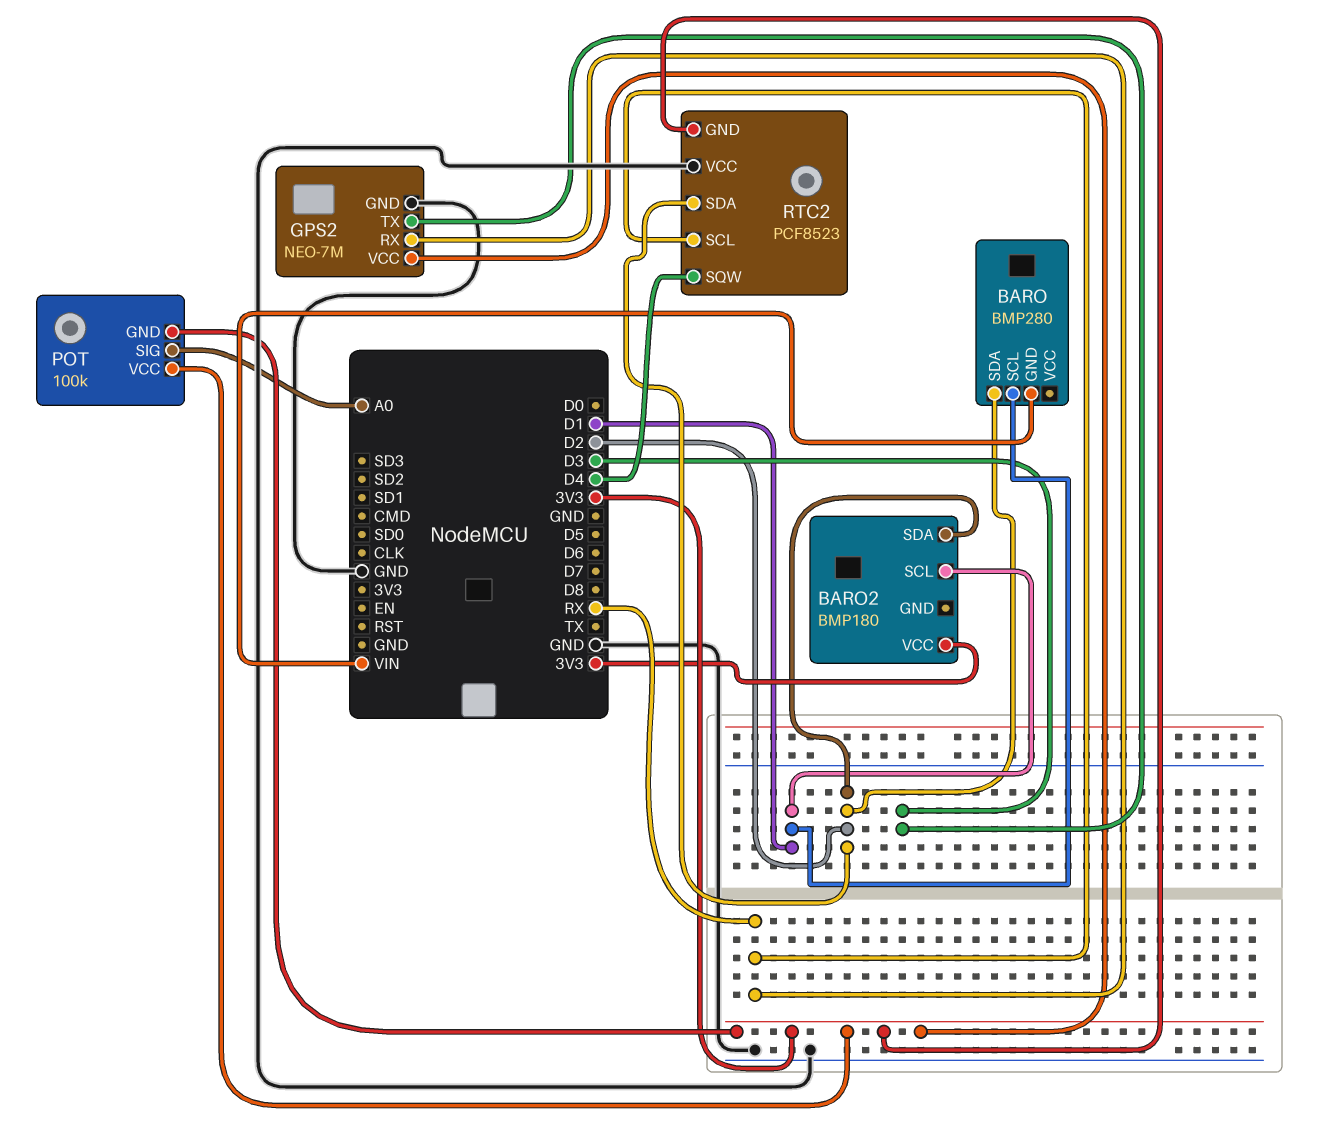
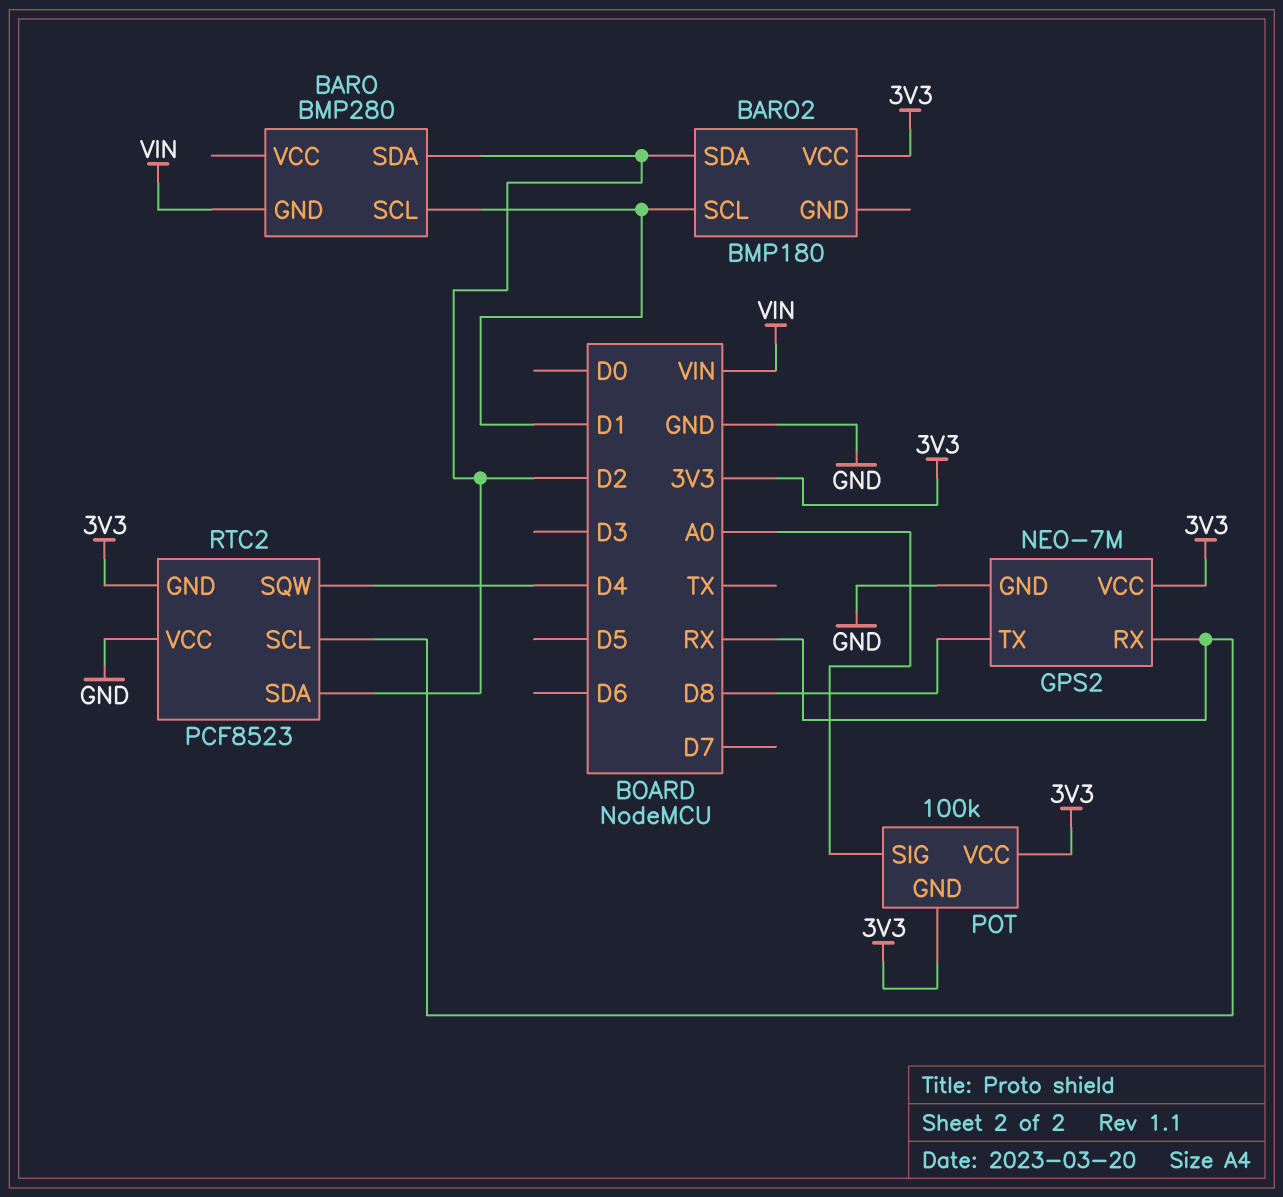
GPS2 pin TX: D3 -> D8

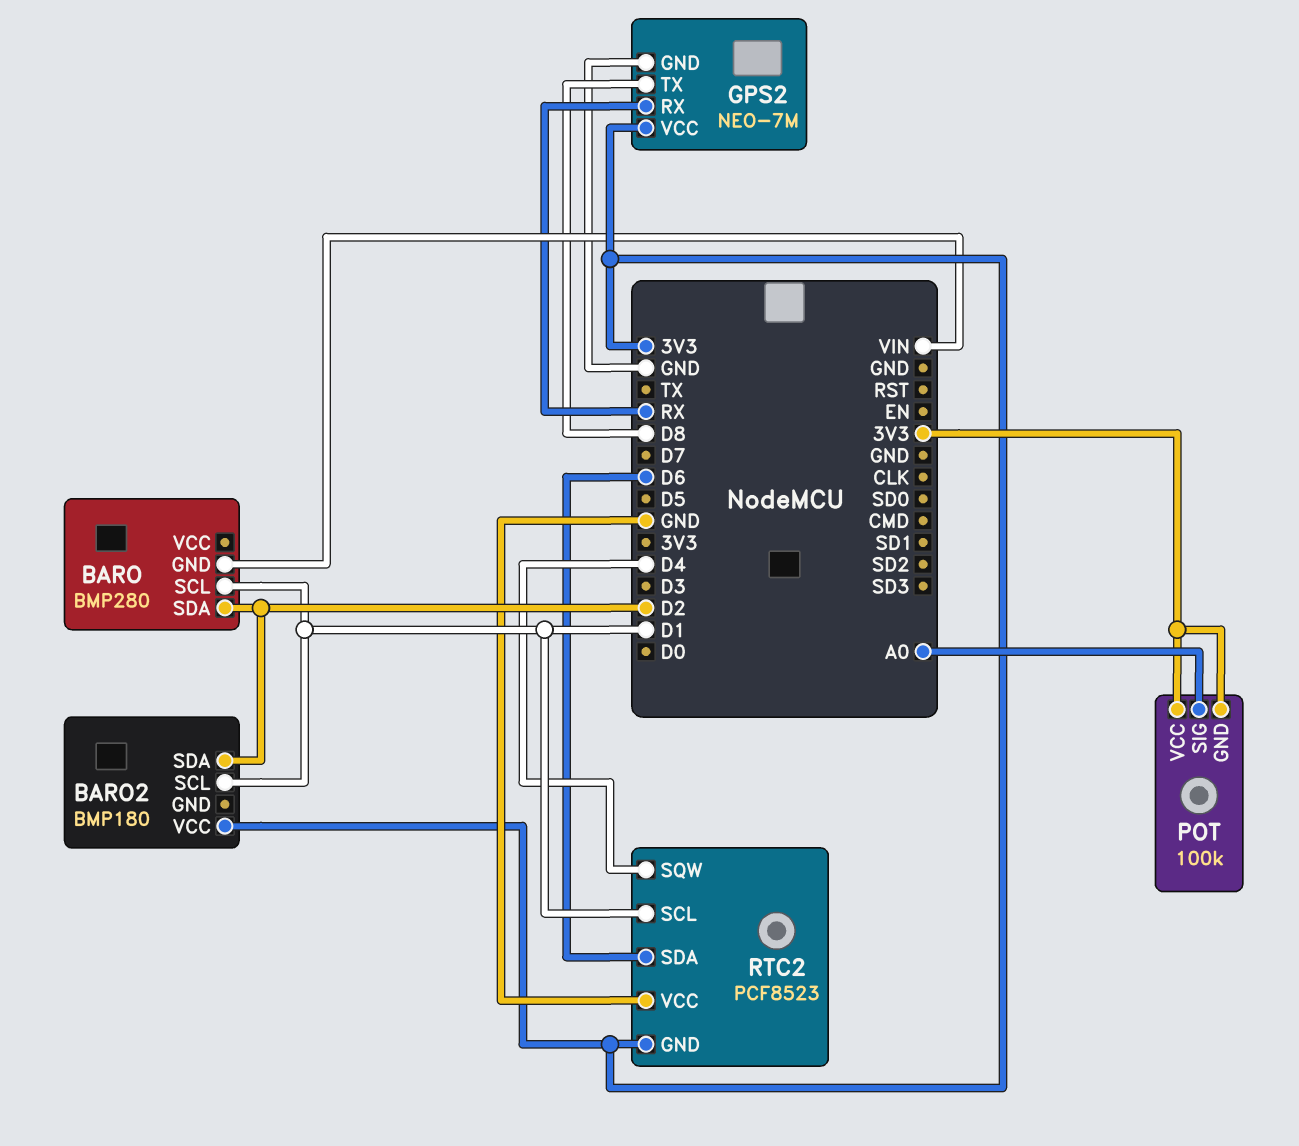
RTC2 pin SCL: RX -> D1
RTC2 pin SDA: D2 -> D6

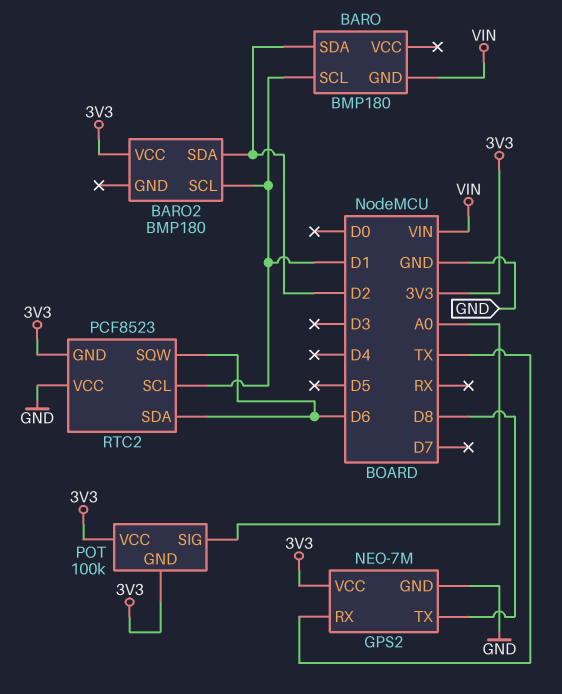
BARO: BMP280 -> BMP180
GPS2 pin RX: RX -> TX
RTC2 pin SQW: D4 -> D6

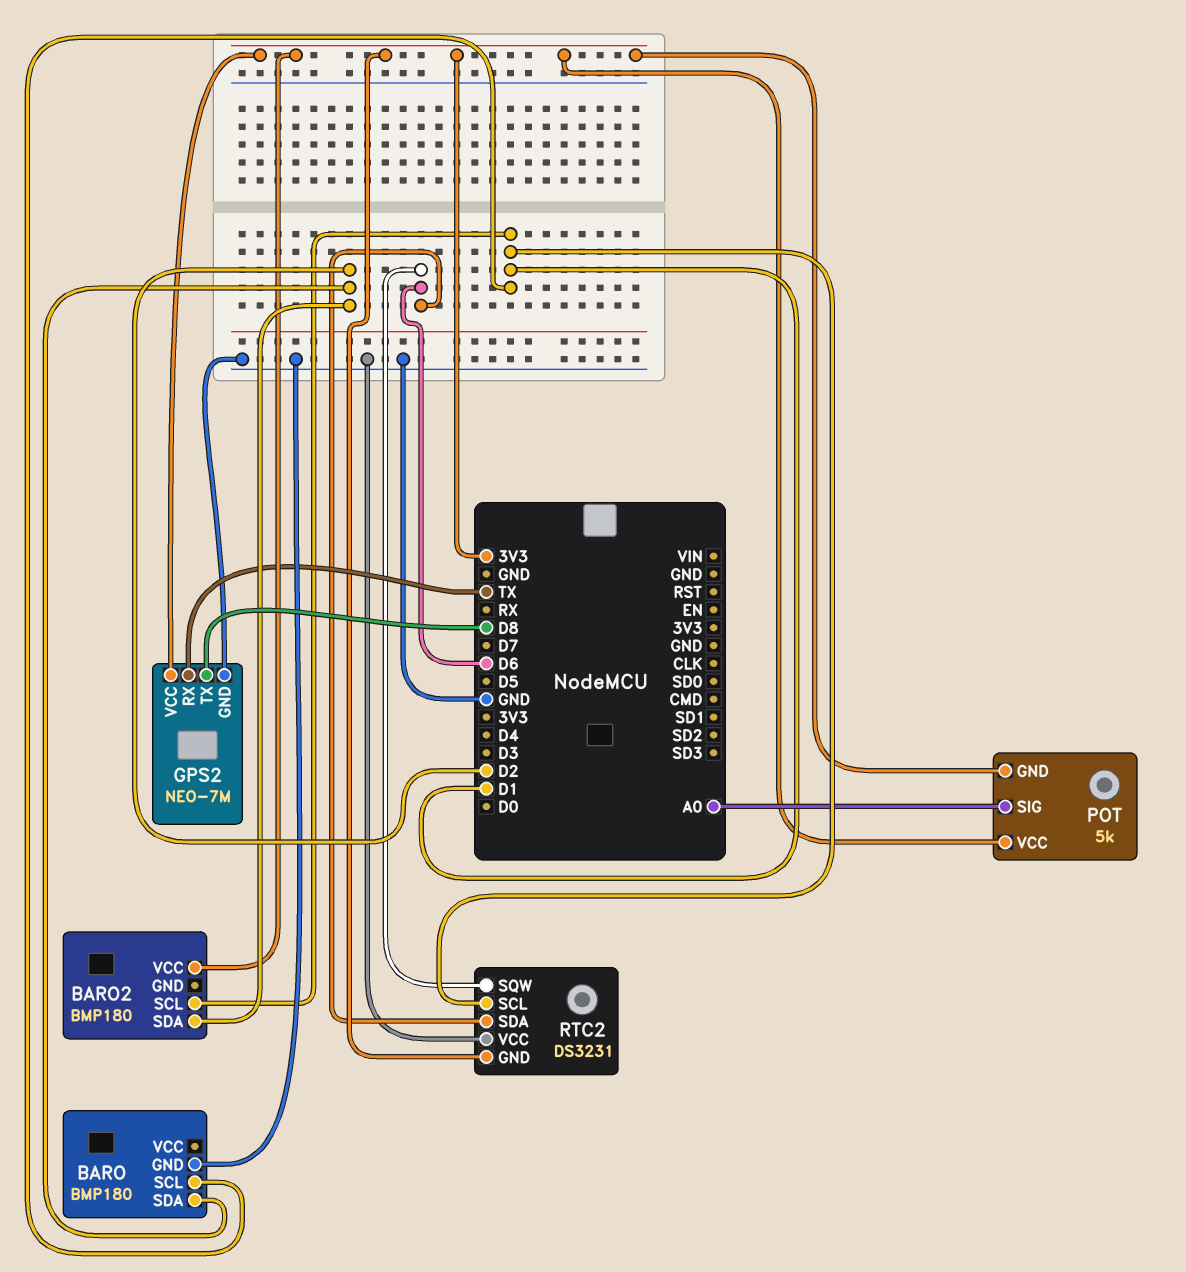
BARO pin GND: VIN -> GND
POT: 100k -> 5k
RTC2: PCF8523 -> DS3231

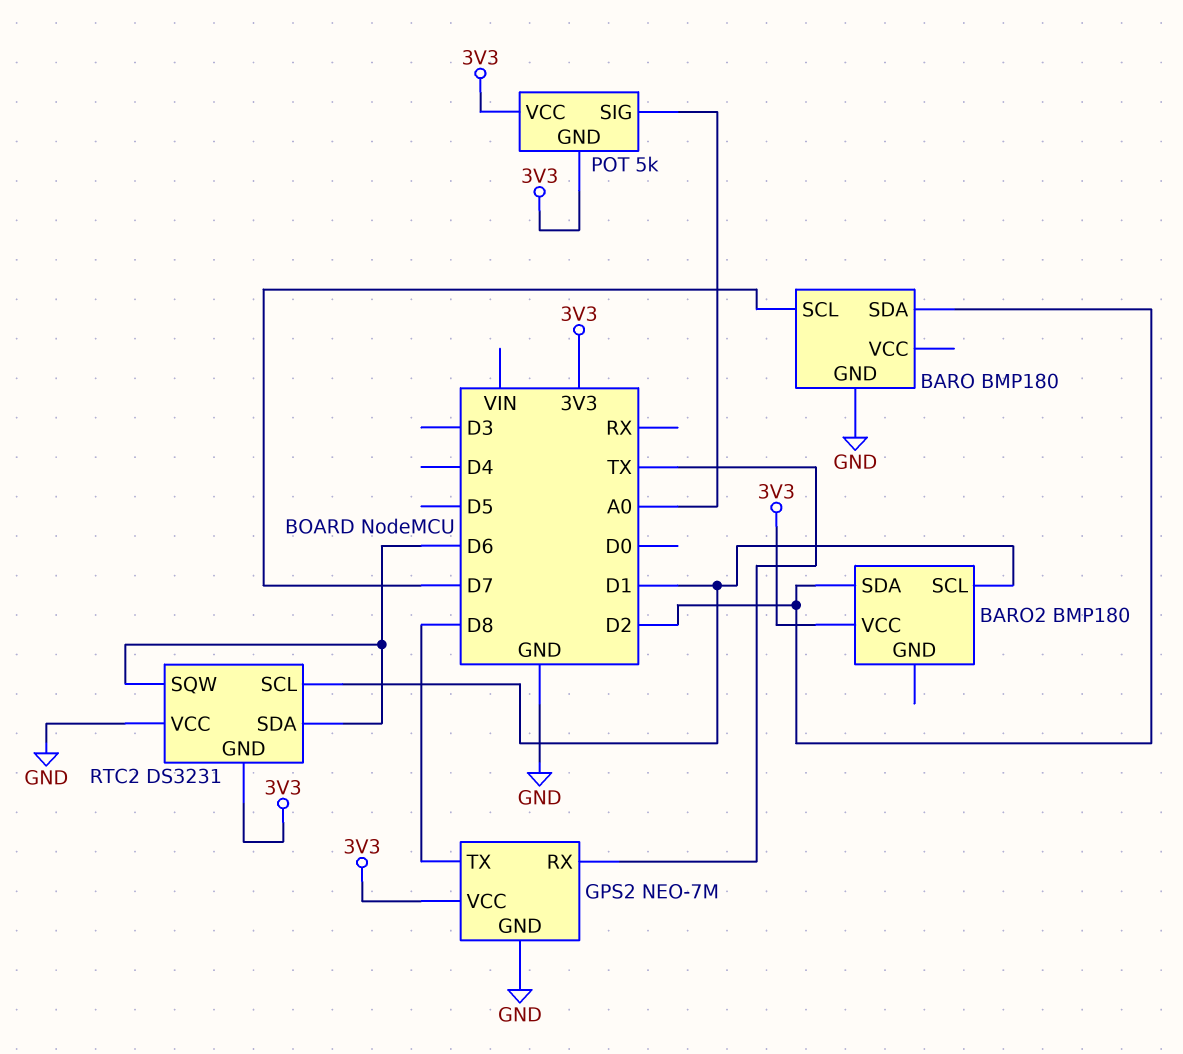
BARO pin SCL: D1 -> D7

